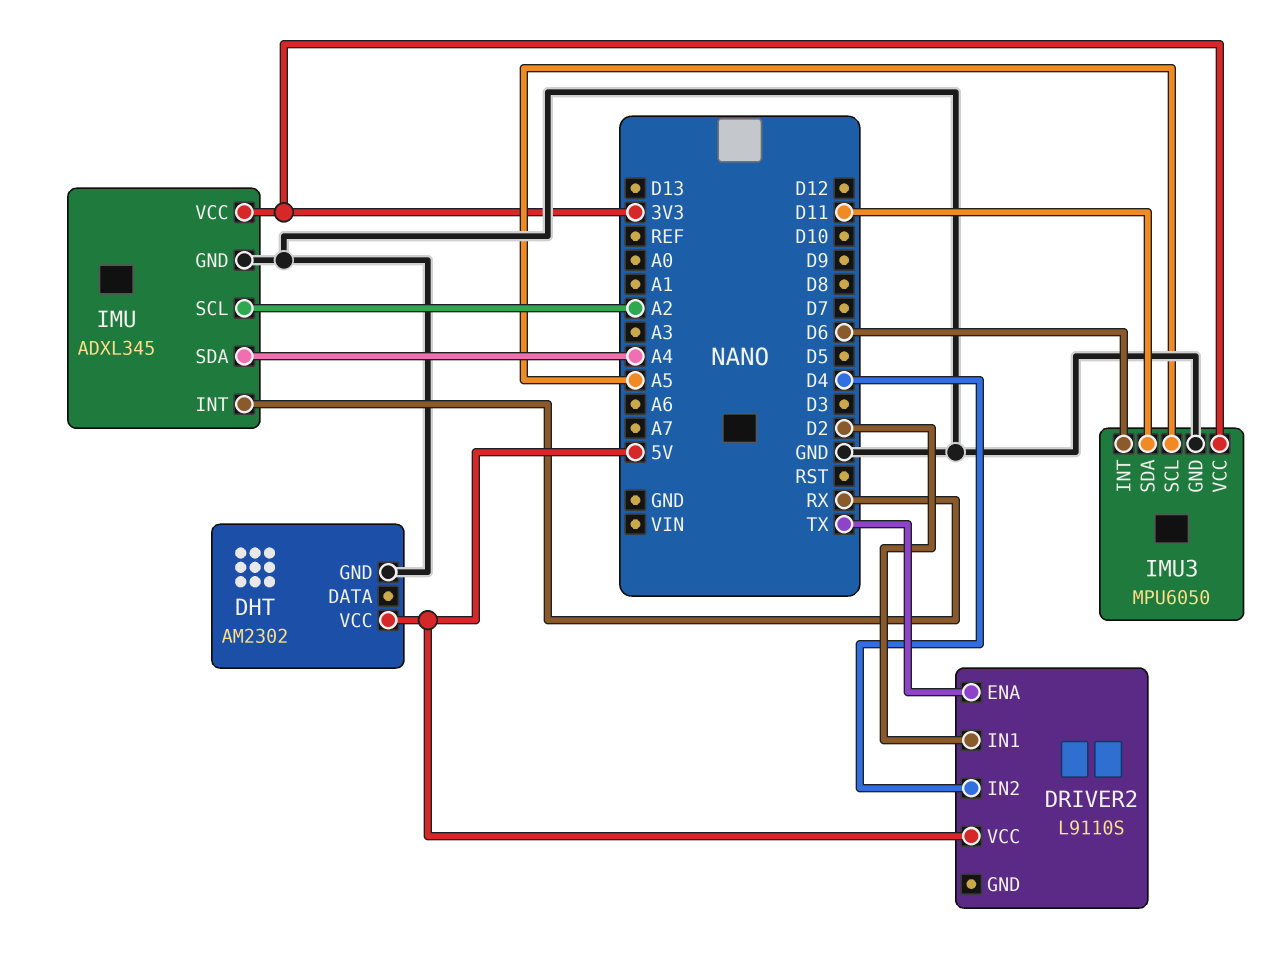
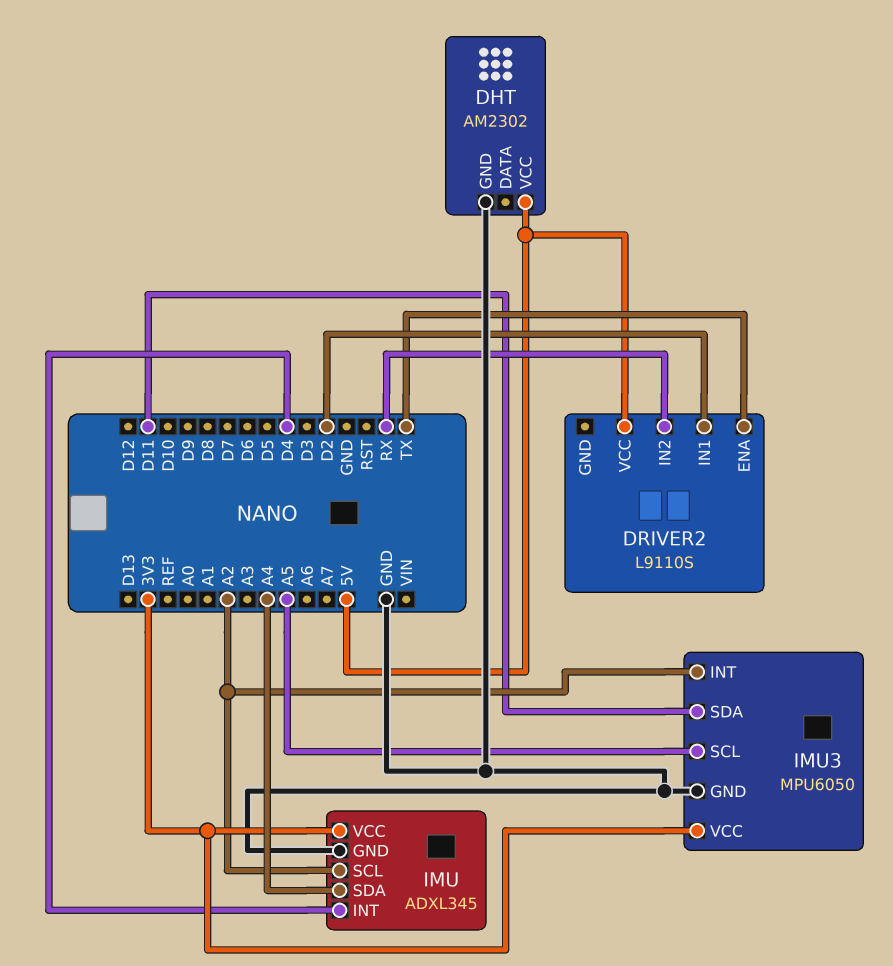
DRIVER2 pin IN2: D4 -> RX
IMU pin INT: RX -> D4
IMU3 pin INT: D6 -> A2

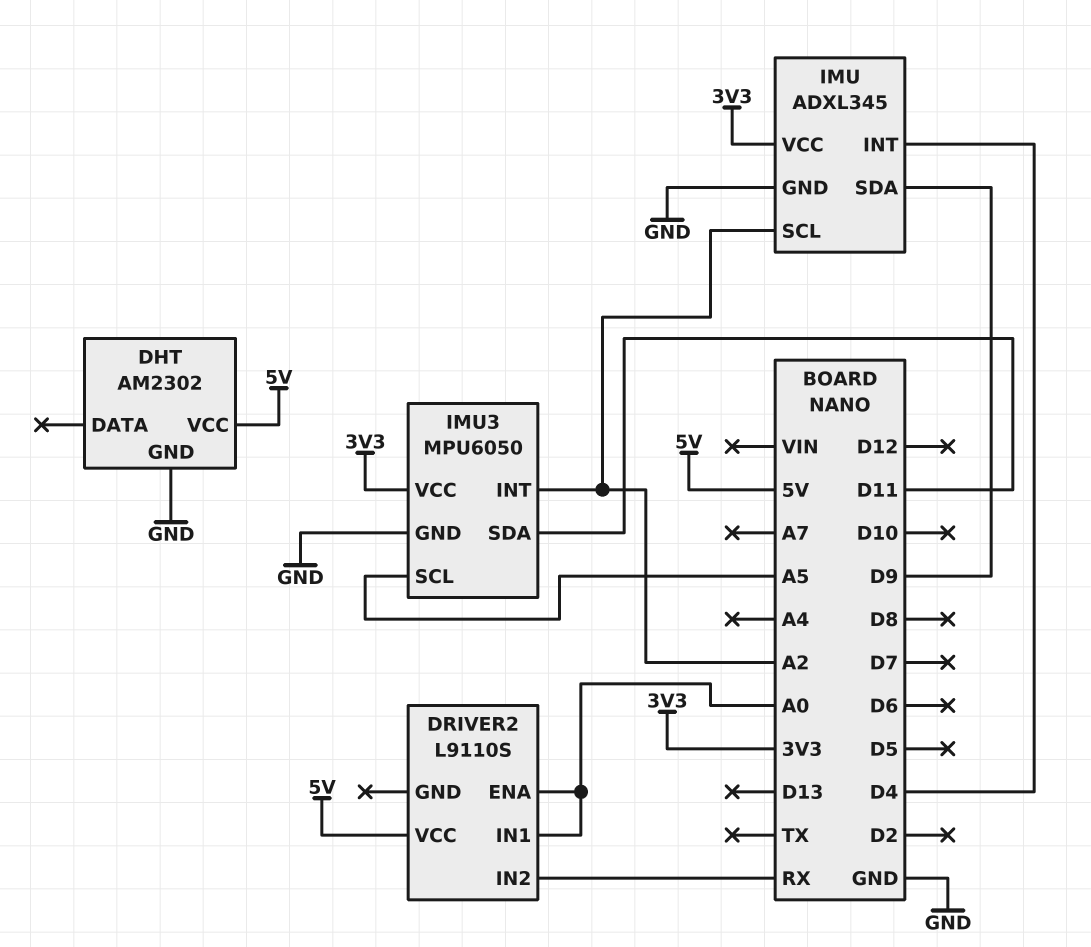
DRIVER2 pin ENA: TX -> A0
DRIVER2 pin IN1: D2 -> A0
IMU pin SDA: A4 -> D9

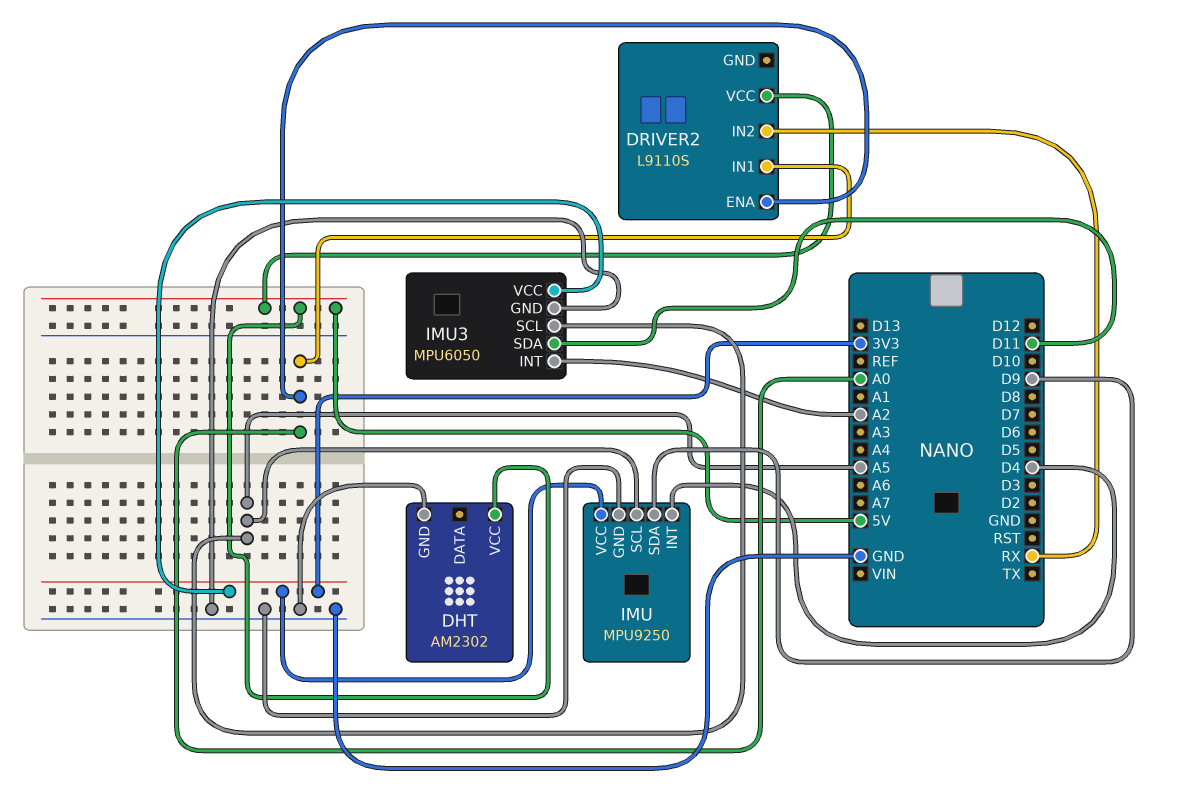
IMU: ADXL345 -> MPU9250
IMU pin SCL: A2 -> A5

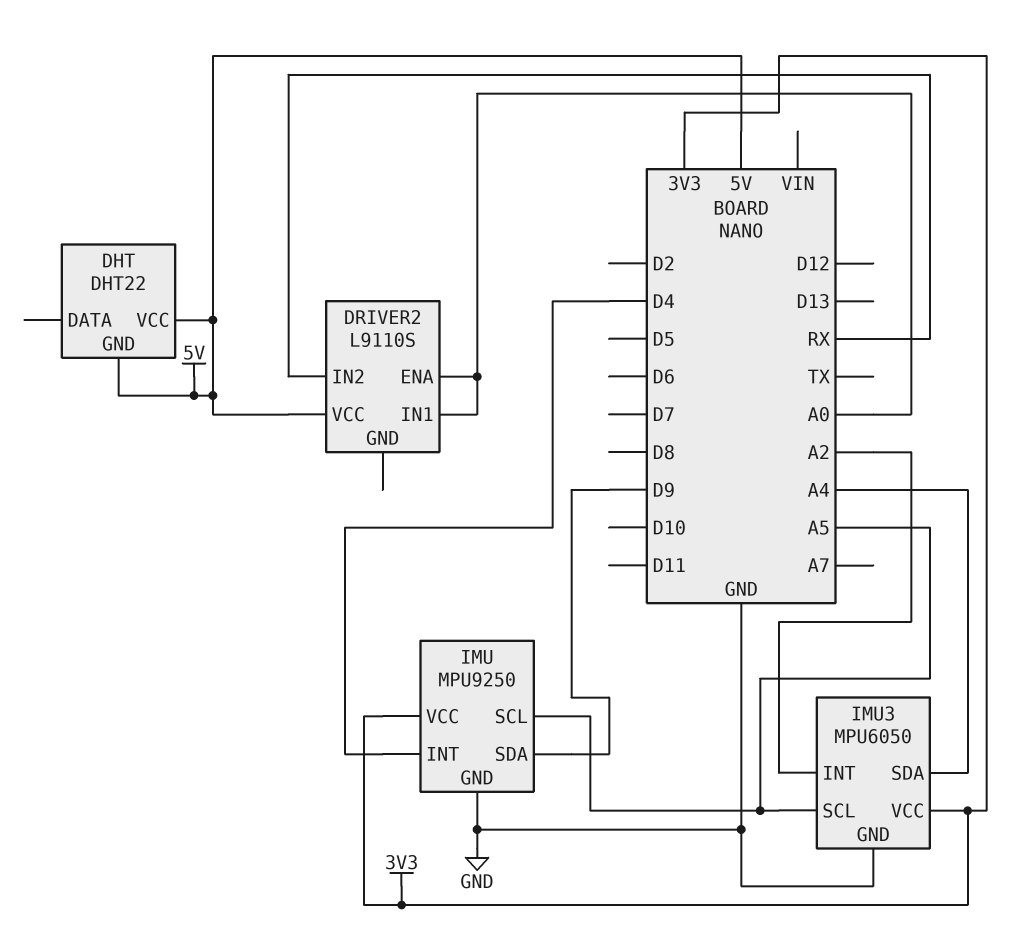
DHT: AM2302 -> DHT22
DHT pin GND: GND -> 5V
IMU3 pin SDA: D11 -> A4

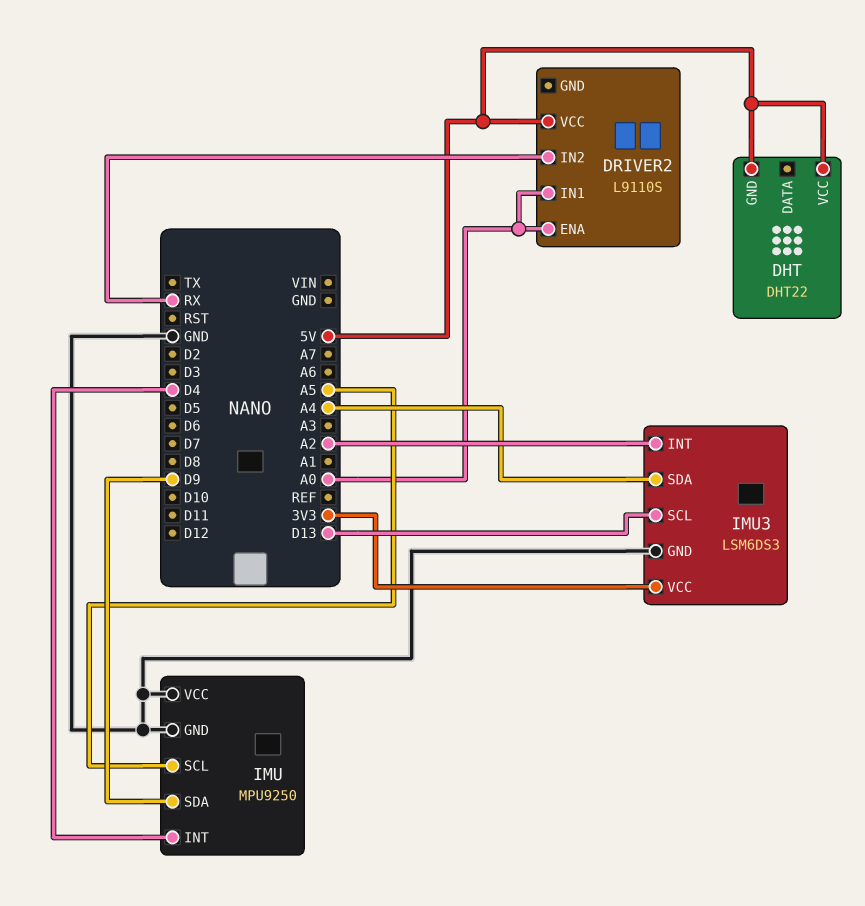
IMU pin VCC: 3V3 -> GND
IMU3: MPU6050 -> LSM6DS3
IMU3 pin SCL: A5 -> D13

